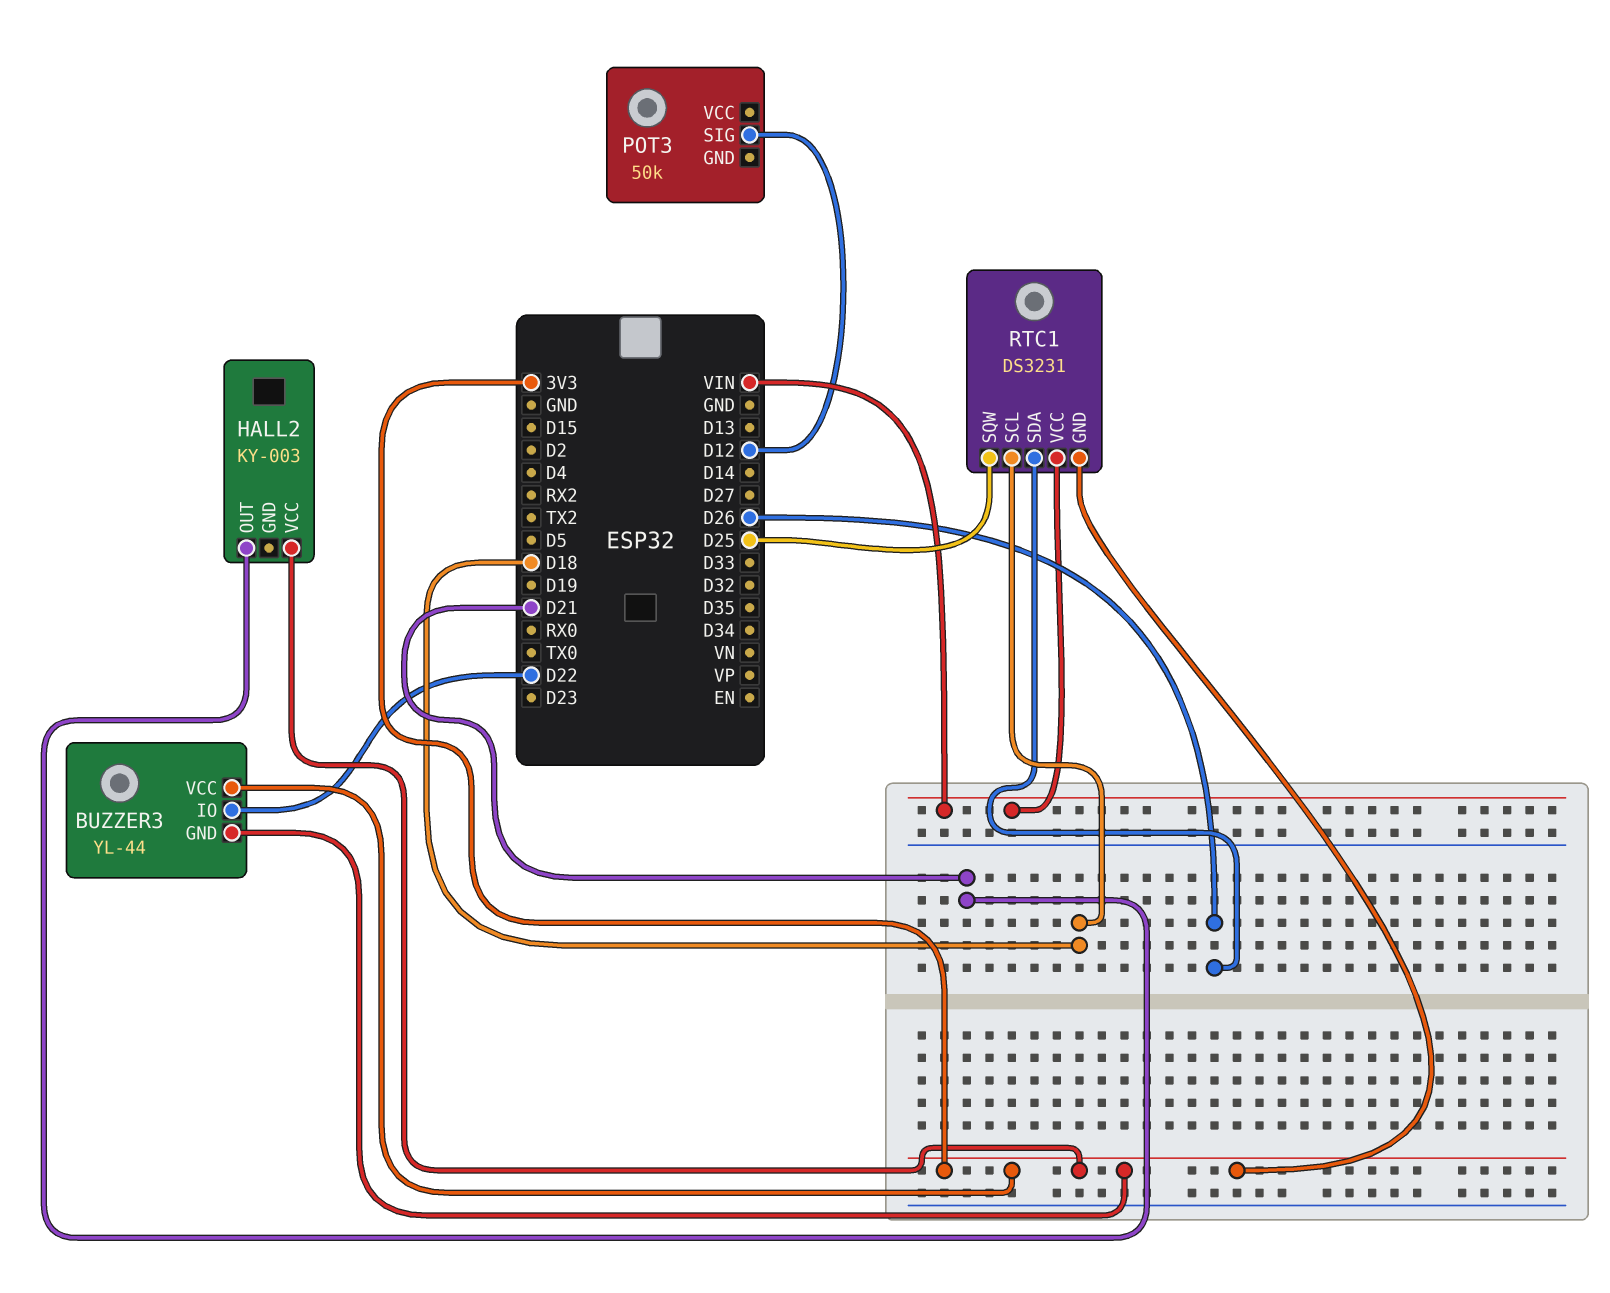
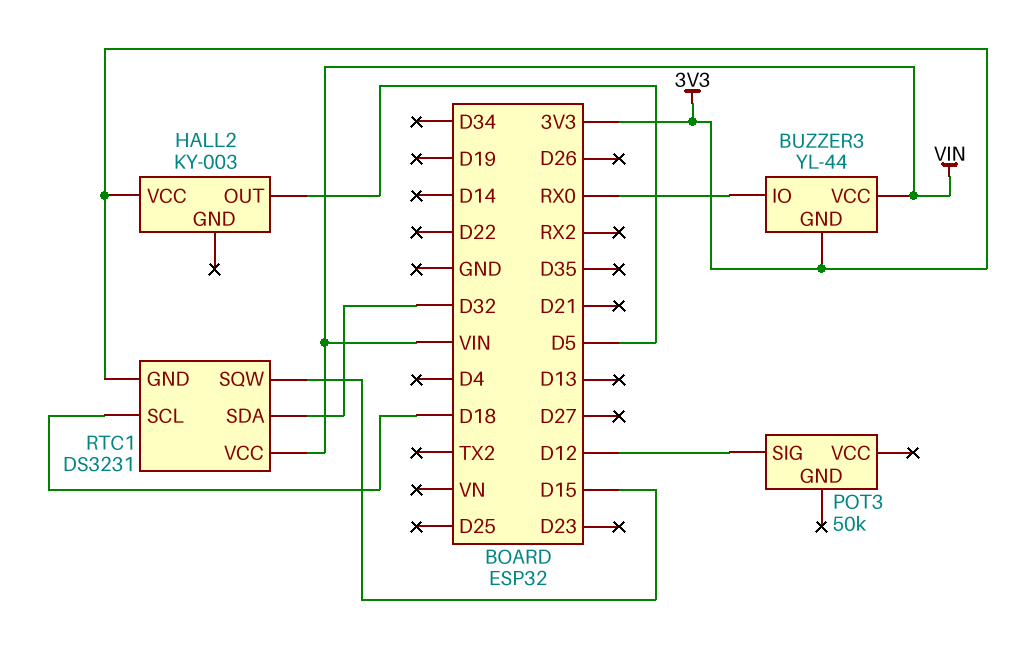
BUZZER3 pin IO: D22 -> RX0
BUZZER3 pin VCC: 3V3 -> VIN
HALL2 pin OUT: D21 -> D5
RTC1 pin SDA: D26 -> D32
RTC1 pin SQW: D25 -> D15

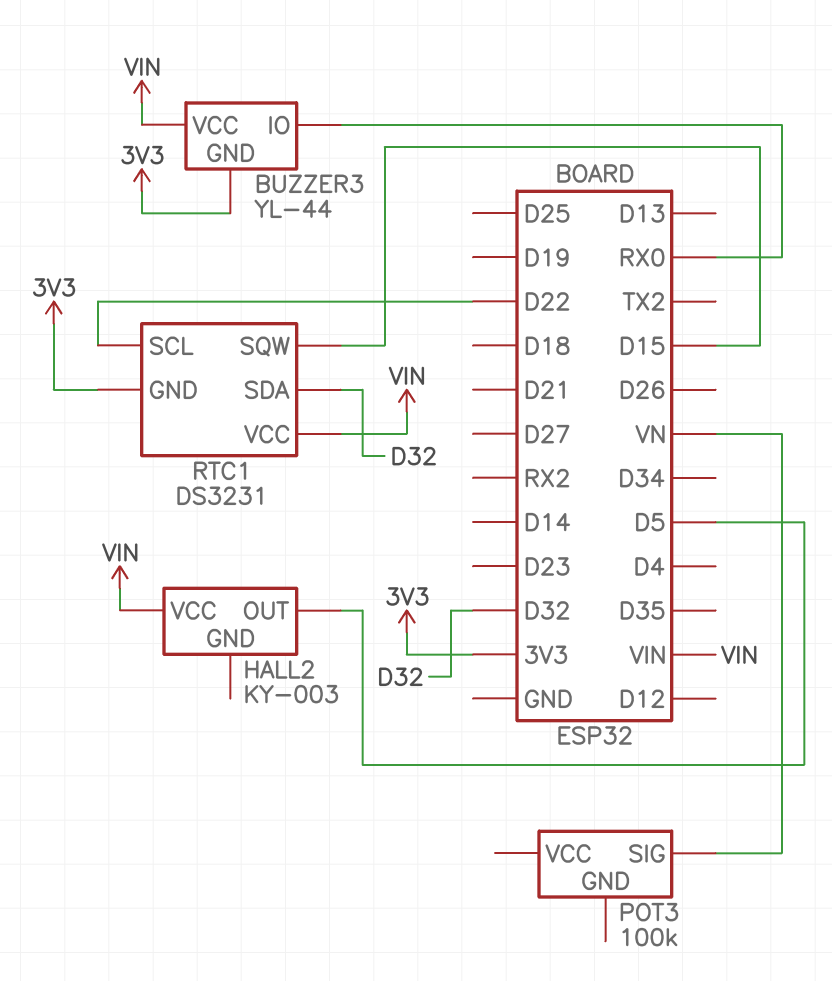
HALL2 pin VCC: 3V3 -> VIN
POT3: 50k -> 100k
POT3 pin SIG: D12 -> VN
RTC1 pin SCL: D18 -> D22

